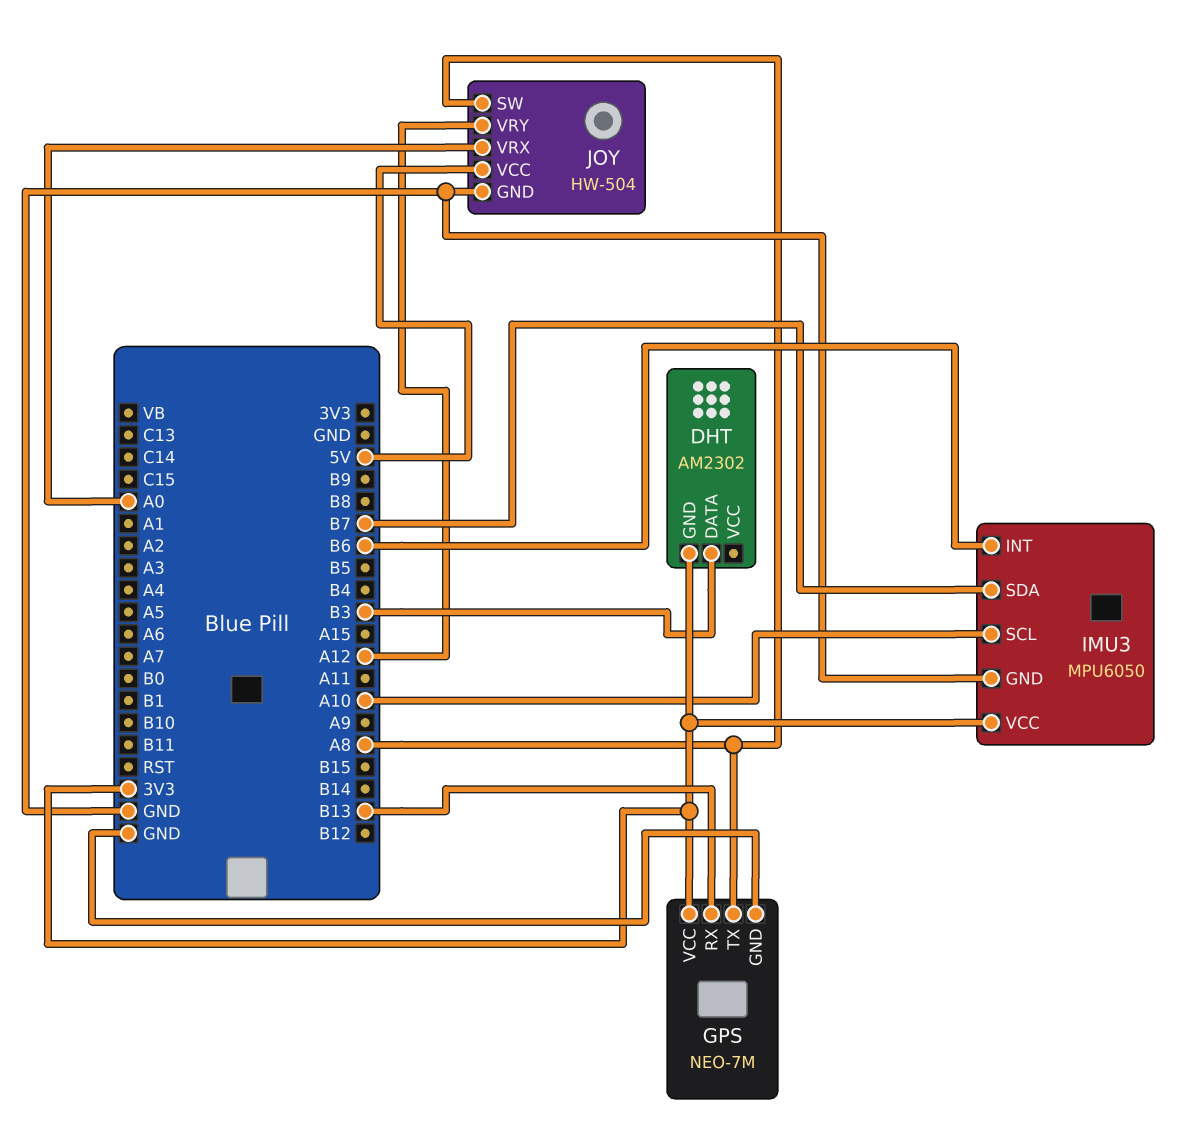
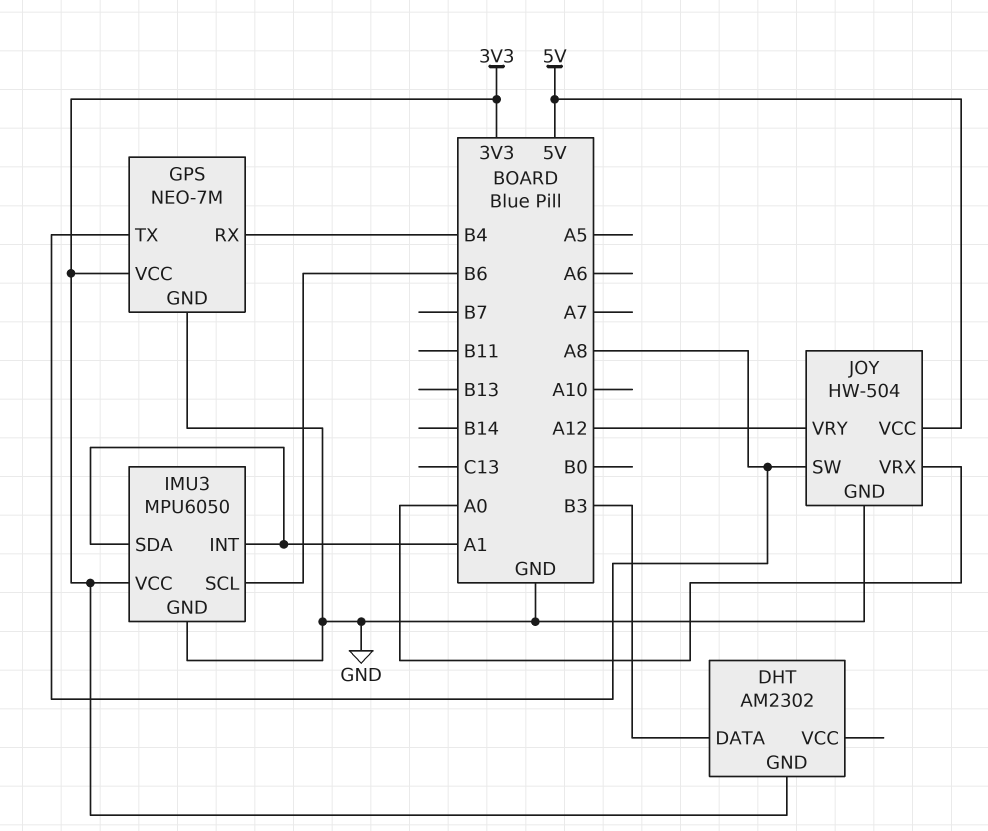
GPS pin RX: B13 -> B4
IMU3 pin INT: B6 -> A1
IMU3 pin SCL: A10 -> B6
IMU3 pin SDA: B7 -> A1

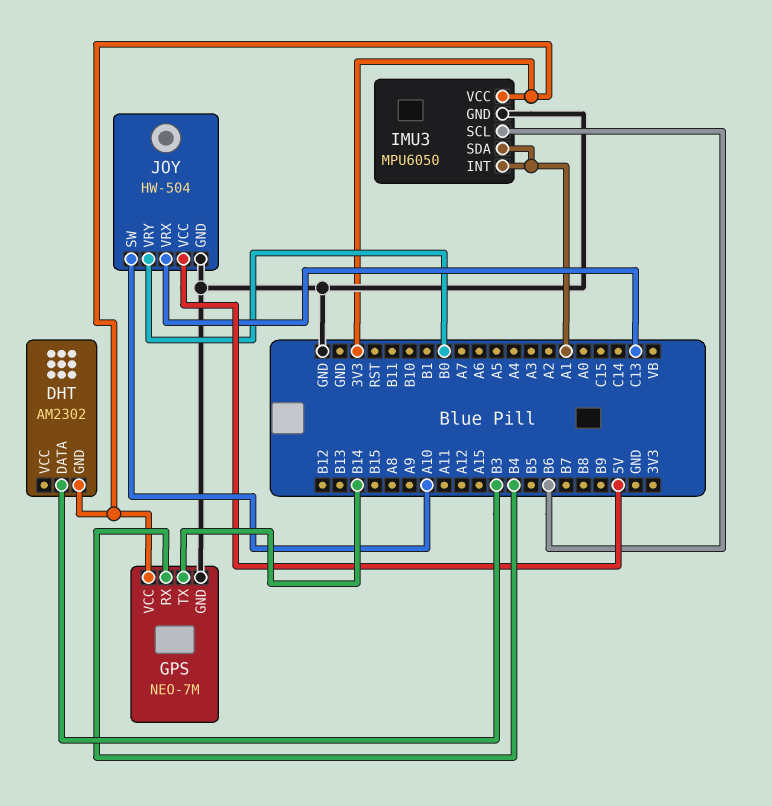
GPS pin TX: A8 -> B14
JOY pin SW: A8 -> A10
JOY pin VRX: A0 -> C13
JOY pin VRY: A12 -> B0

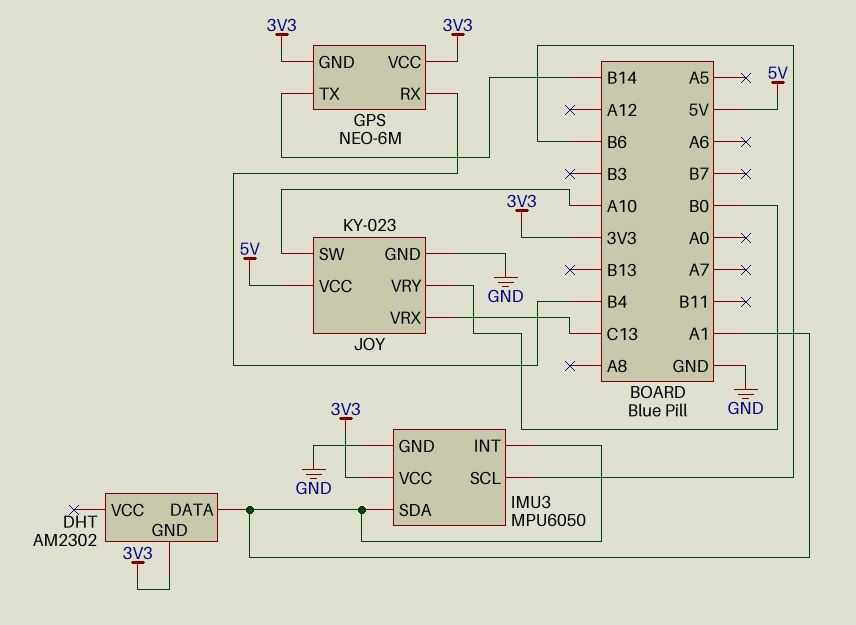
DHT pin DATA: B3 -> A1
GPS: NEO-7M -> NEO-6M
GPS pin GND: GND -> 3V3
JOY: HW-504 -> KY-023

